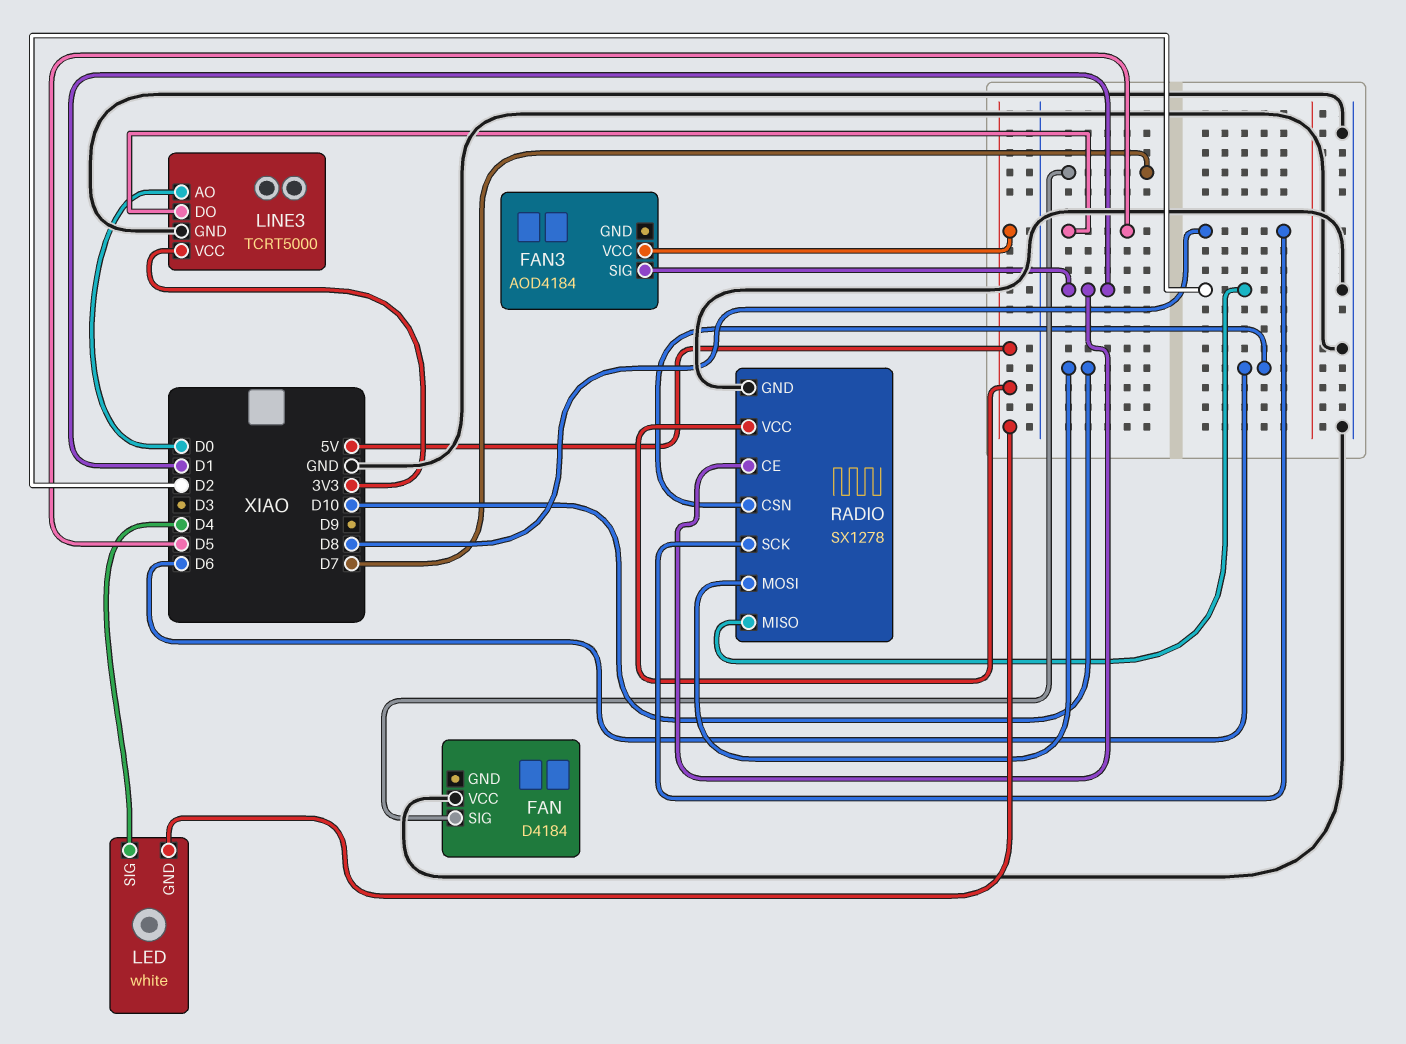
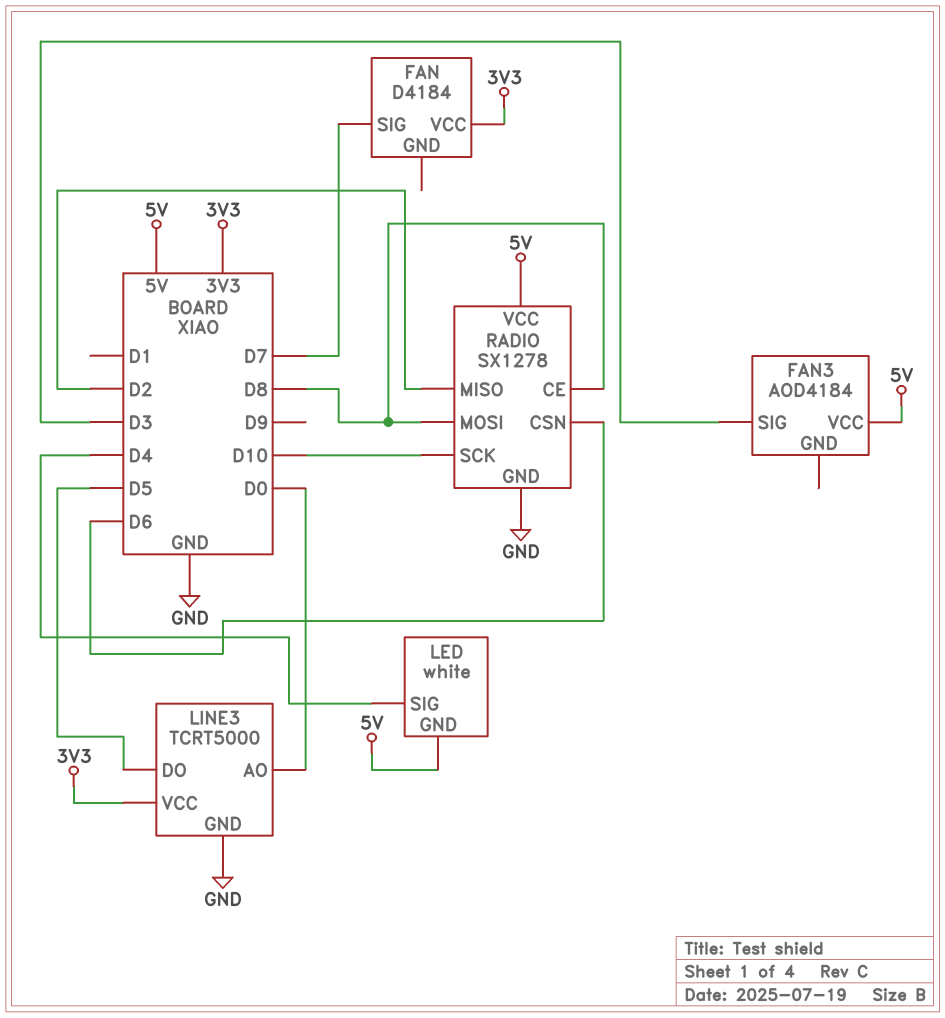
FAN pin VCC: GND -> 3V3
FAN3 pin SIG: D1 -> D3
RADIO pin CE: D1 -> D8
RADIO pin MOSI: D10 -> D8
RADIO pin SCK: D8 -> D10

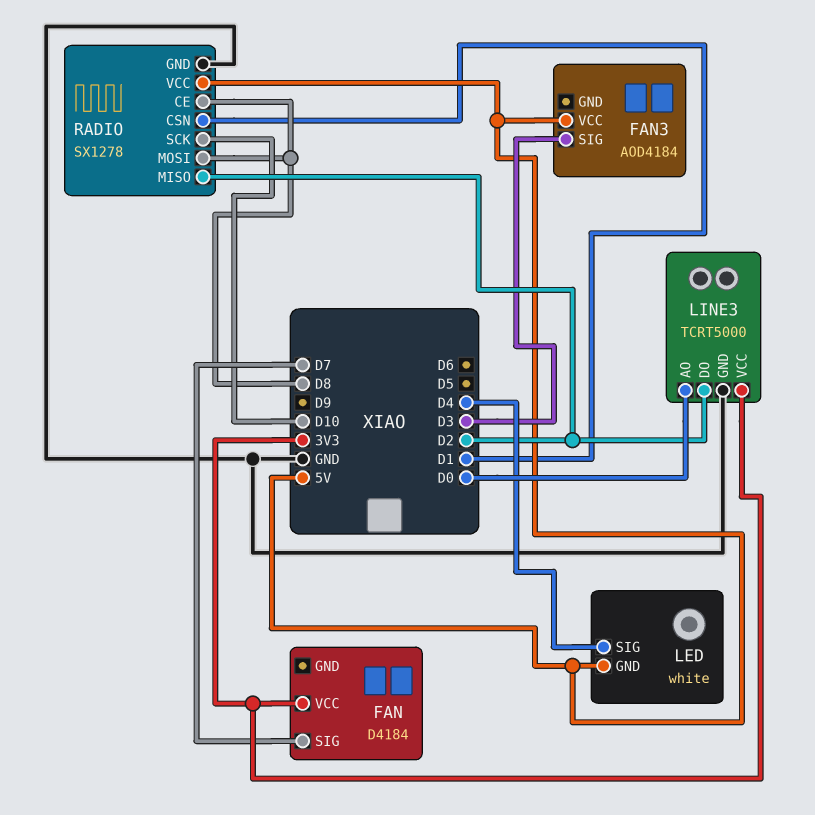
LINE3 pin DO: D5 -> D2
RADIO pin CSN: D6 -> D1

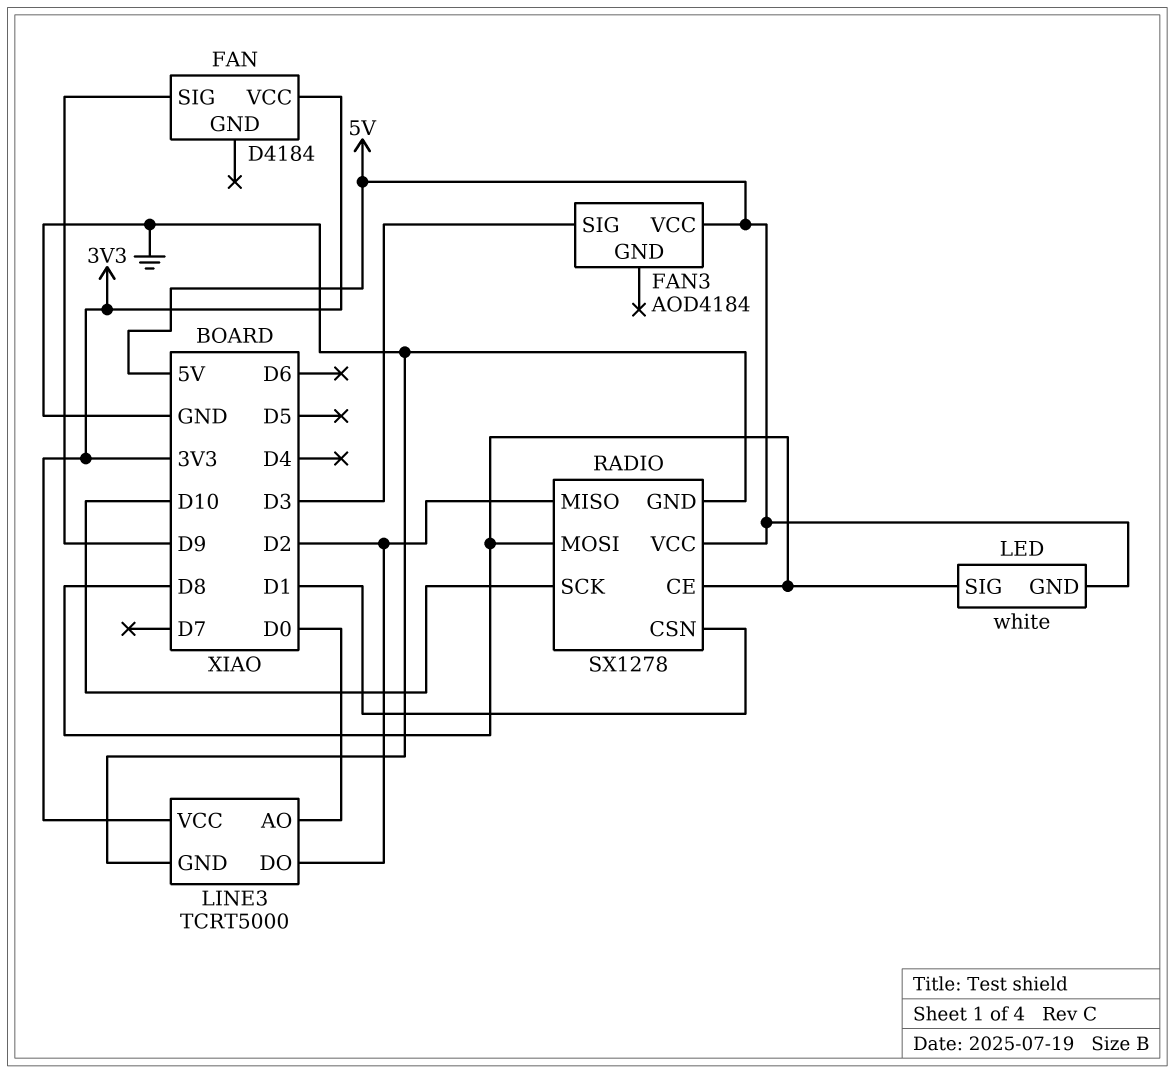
FAN pin SIG: D7 -> D9
LED pin SIG: D4 -> D8

